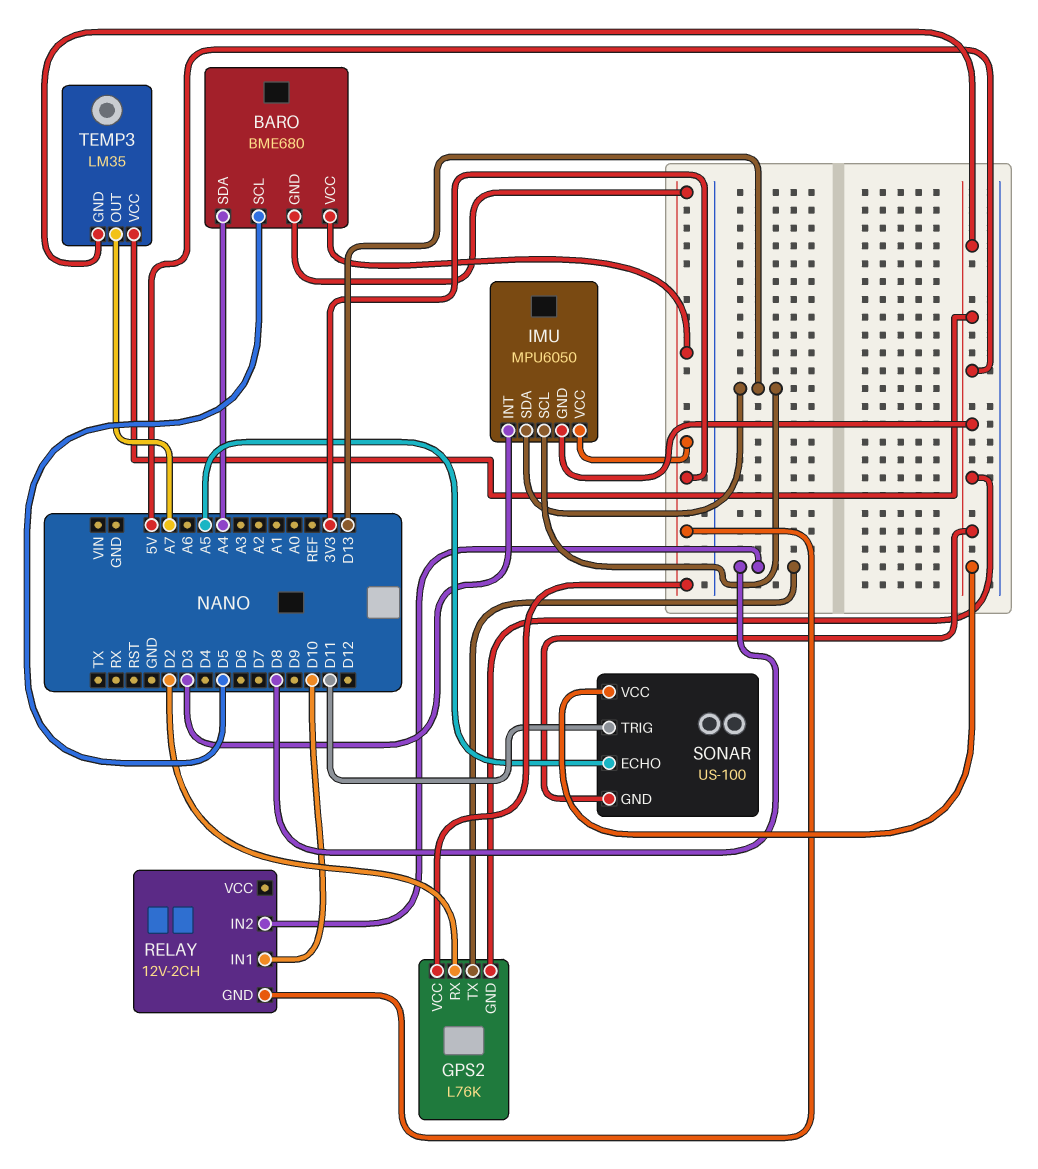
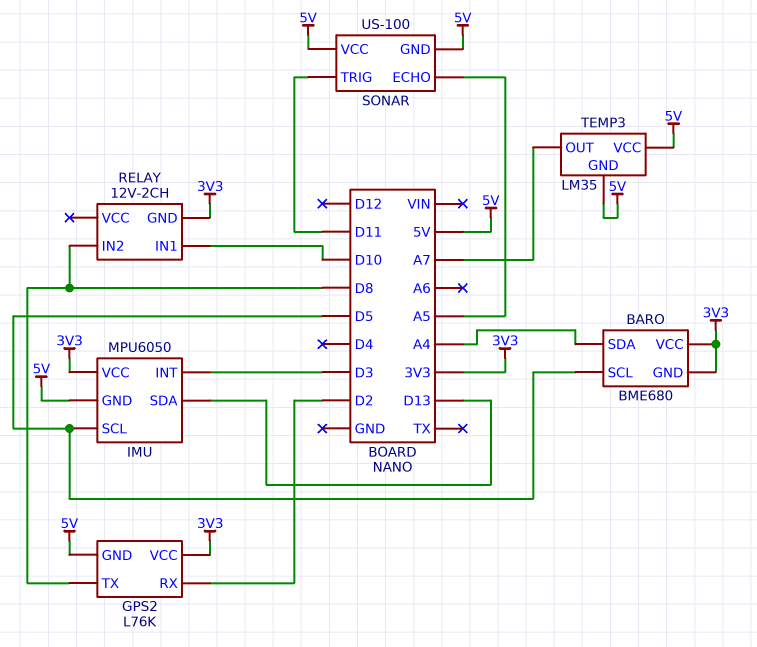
IMU pin SCL: D13 -> D5

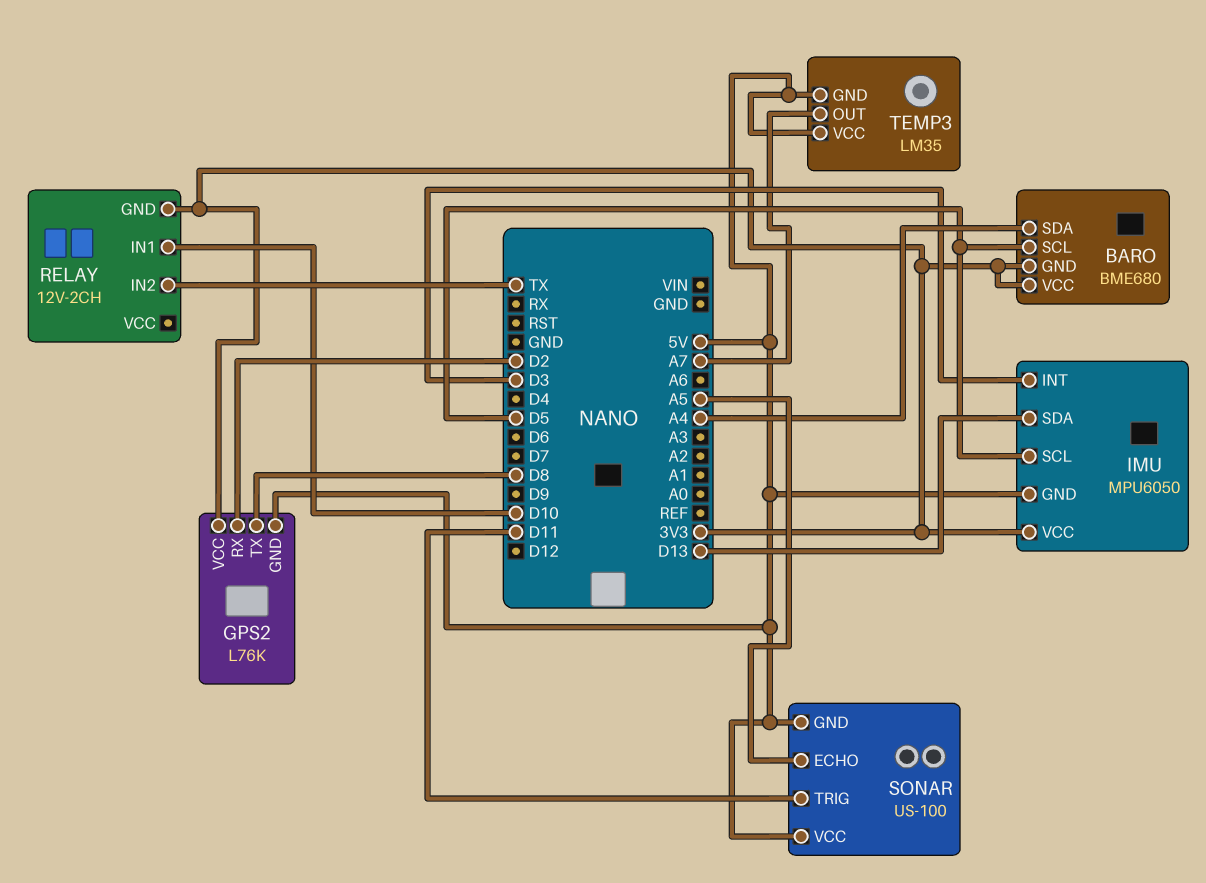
RELAY pin IN2: D8 -> TX

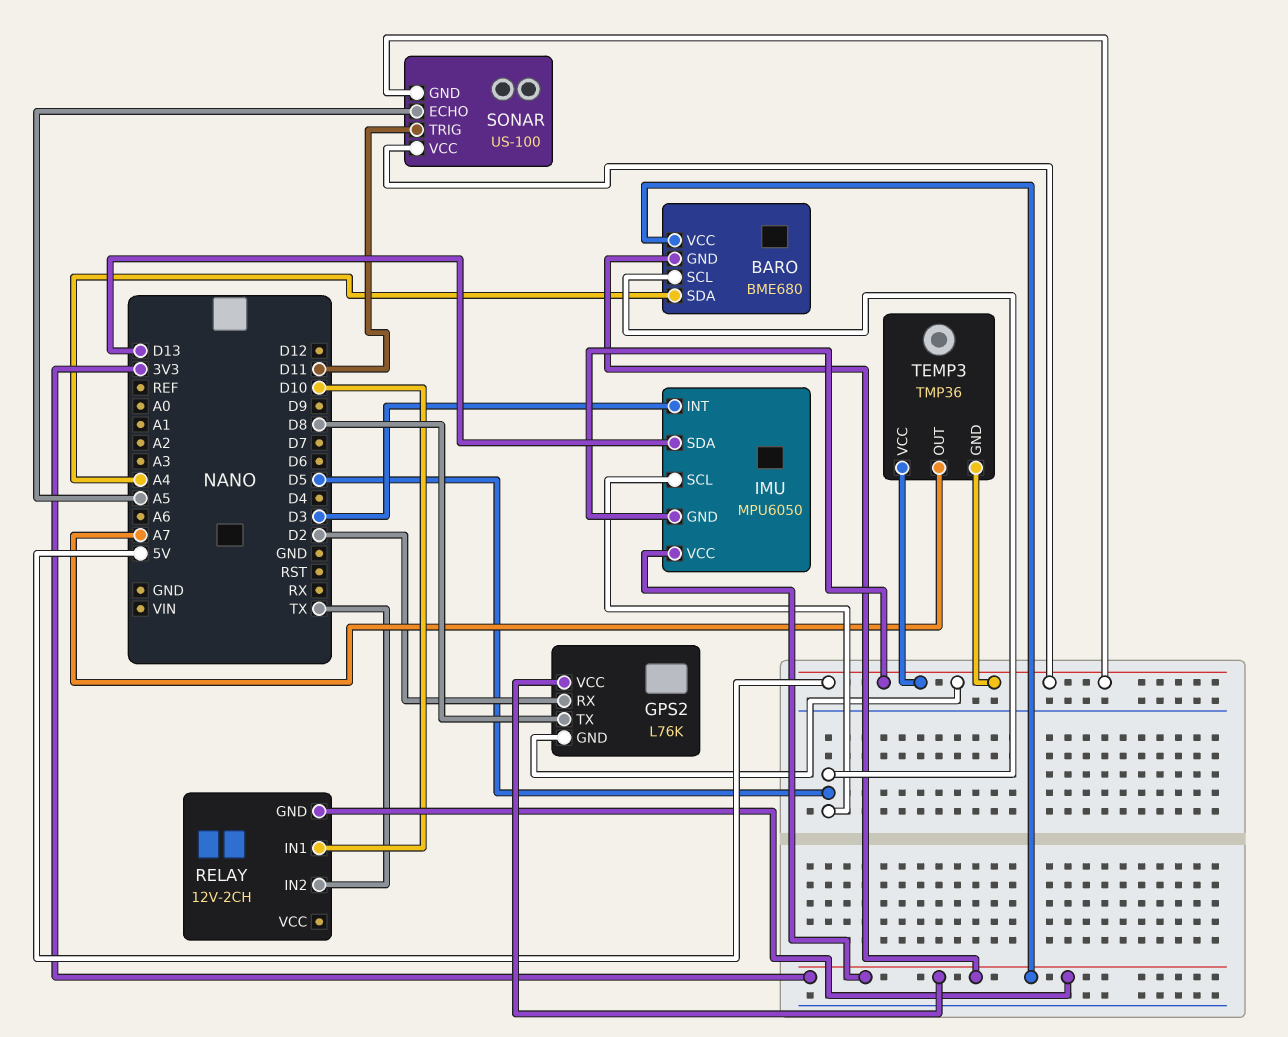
TEMP3: LM35 -> TMP36

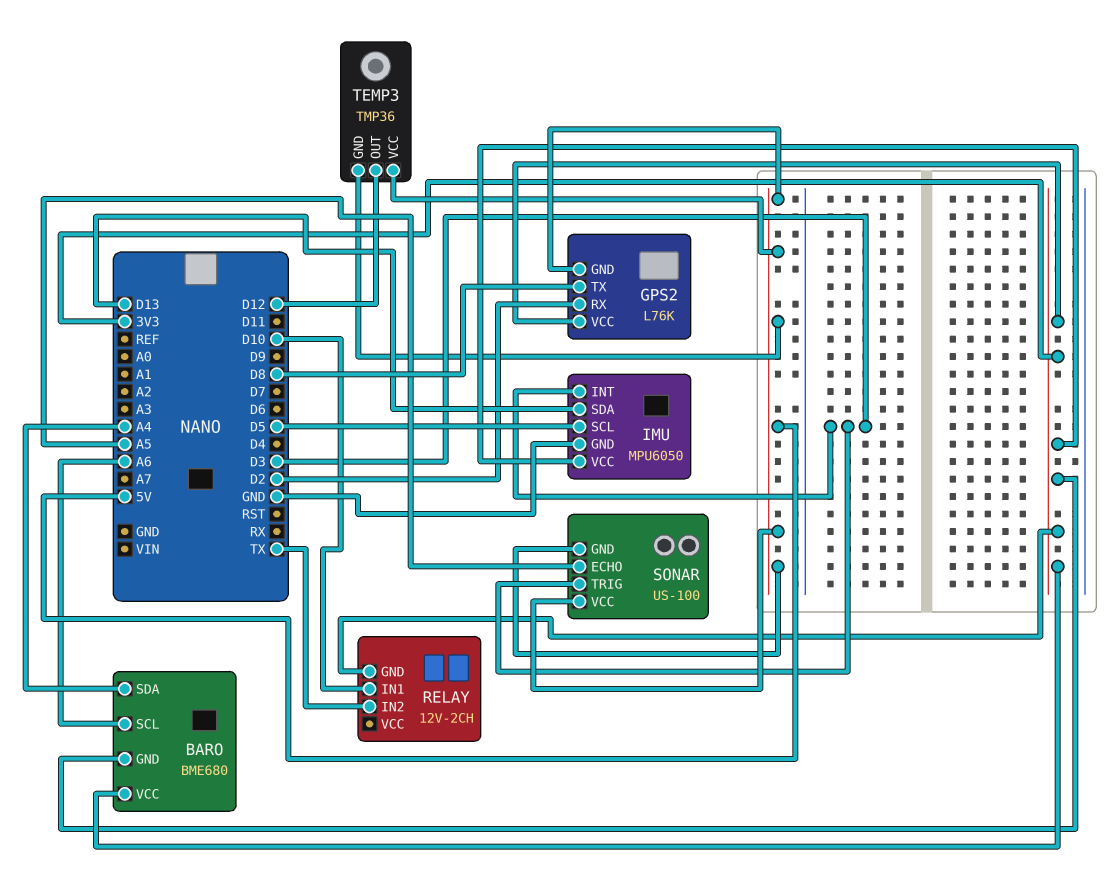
BARO pin SCL: D5 -> A6
IMU pin GND: 5V -> GND
SONAR pin TRIG: D11 -> D3
TEMP3 pin OUT: A7 -> D12

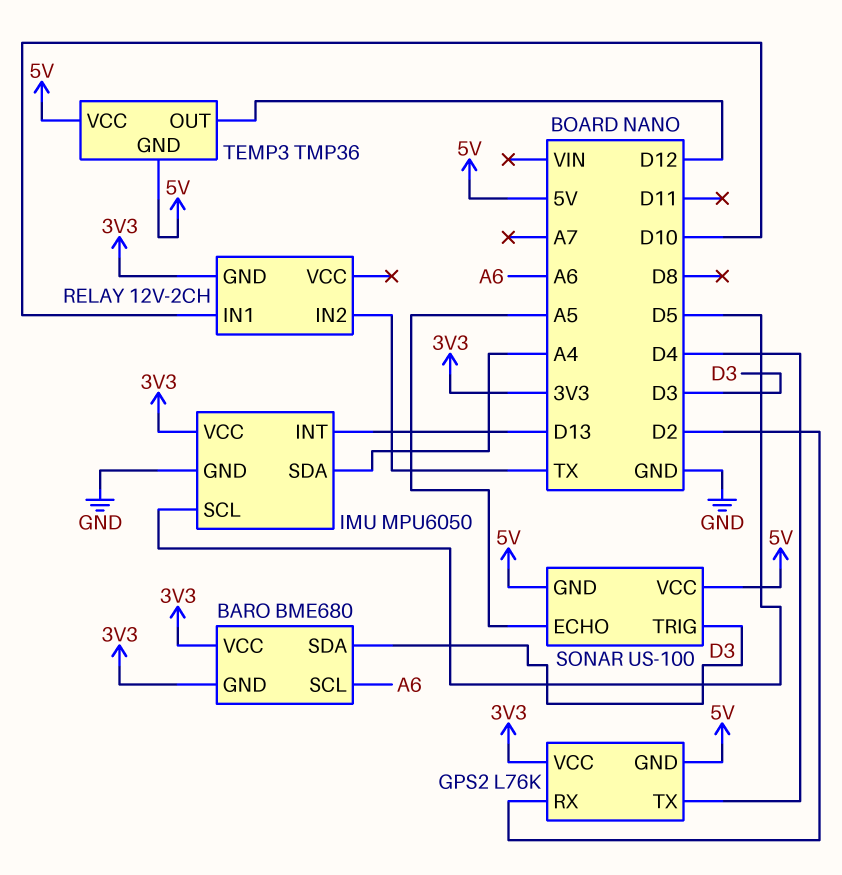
BARO pin SDA: A4 -> D3
GPS2 pin TX: D8 -> D4
IMU pin INT: D3 -> D13
IMU pin SDA: D13 -> A4

